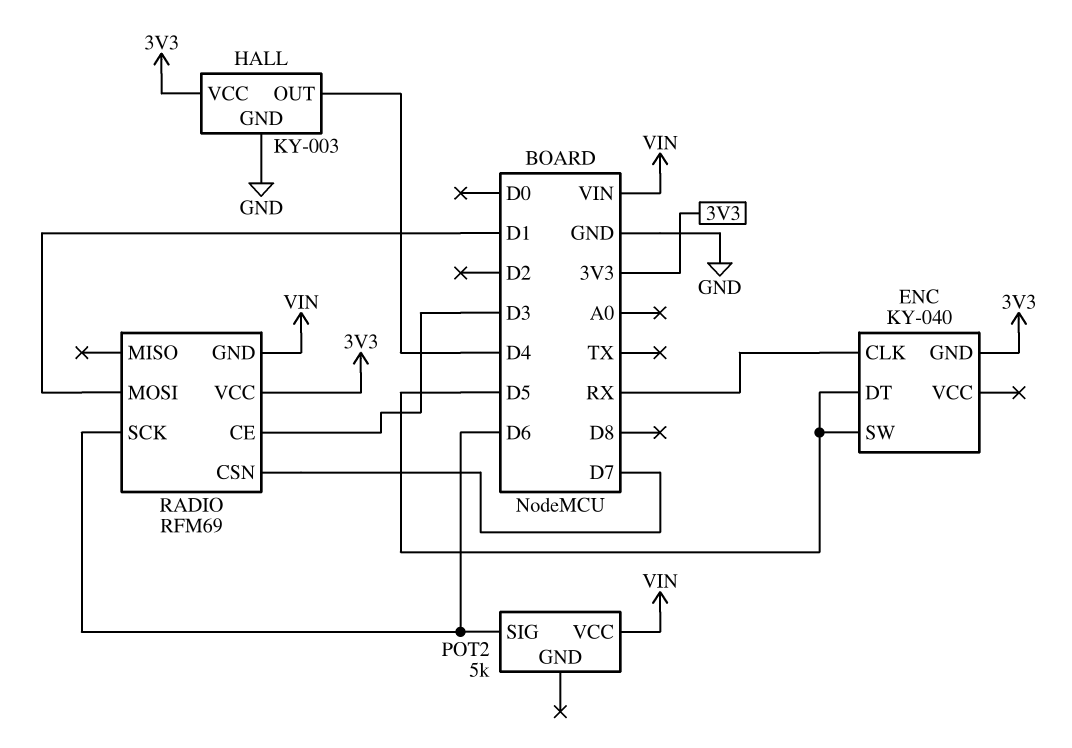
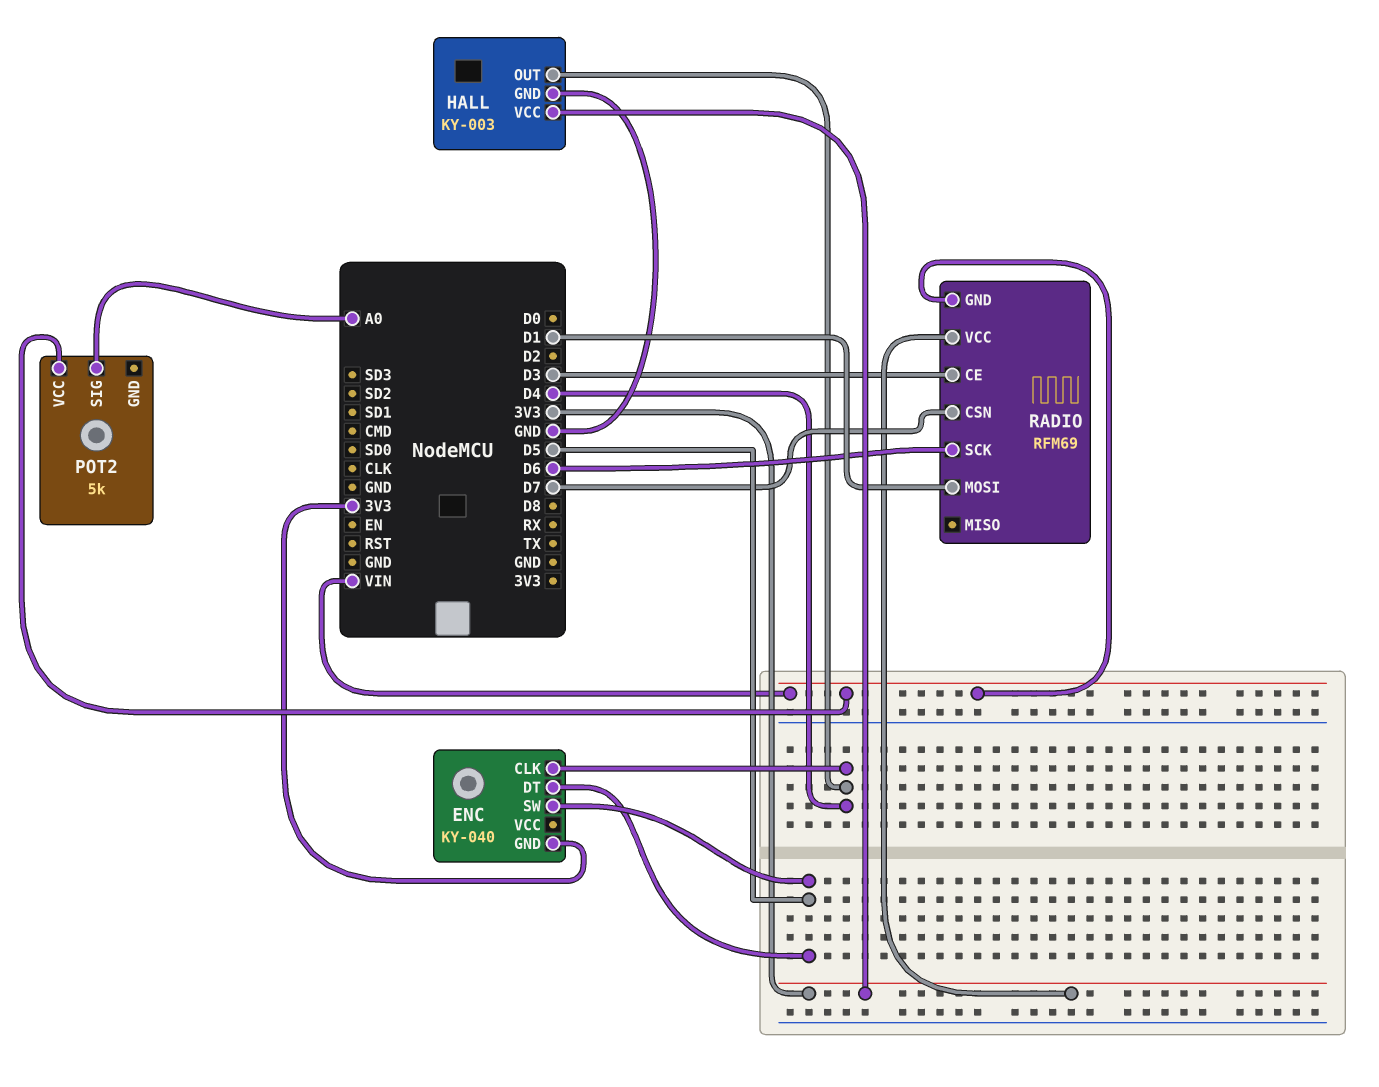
ENC pin CLK: RX -> D4
POT2 pin SIG: D6 -> A0

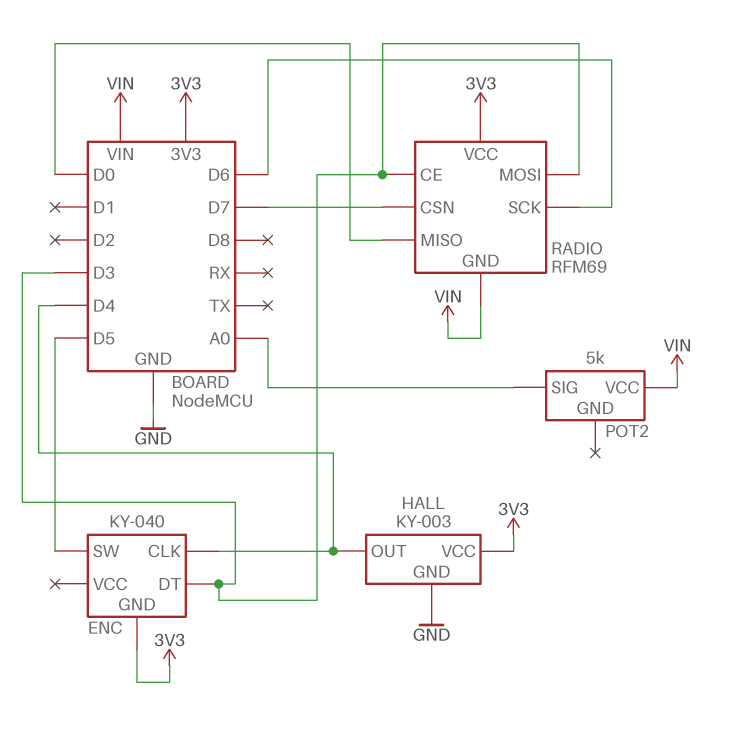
ENC pin DT: D5 -> D3
RADIO pin MISO: none -> D0
RADIO pin MOSI: D1 -> D3

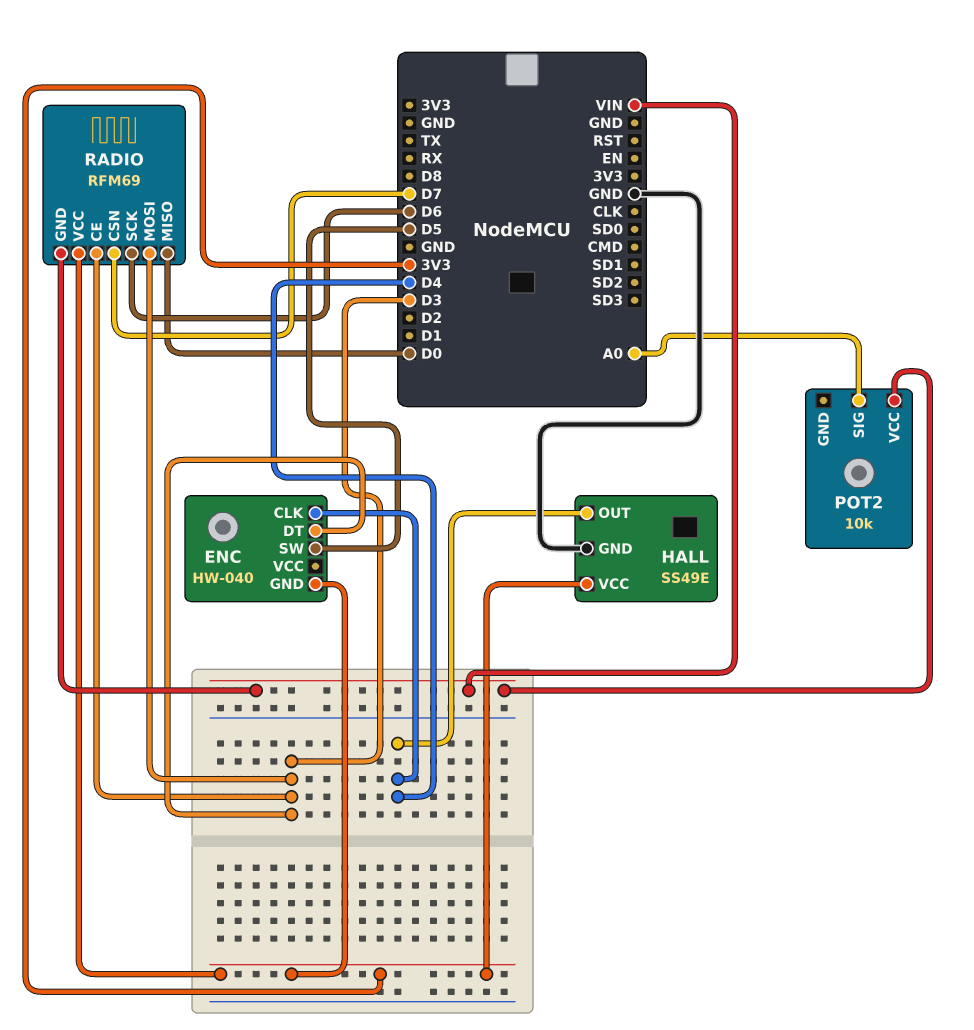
ENC: KY-040 -> HW-040
HALL: KY-003 -> SS49E
POT2: 5k -> 10k

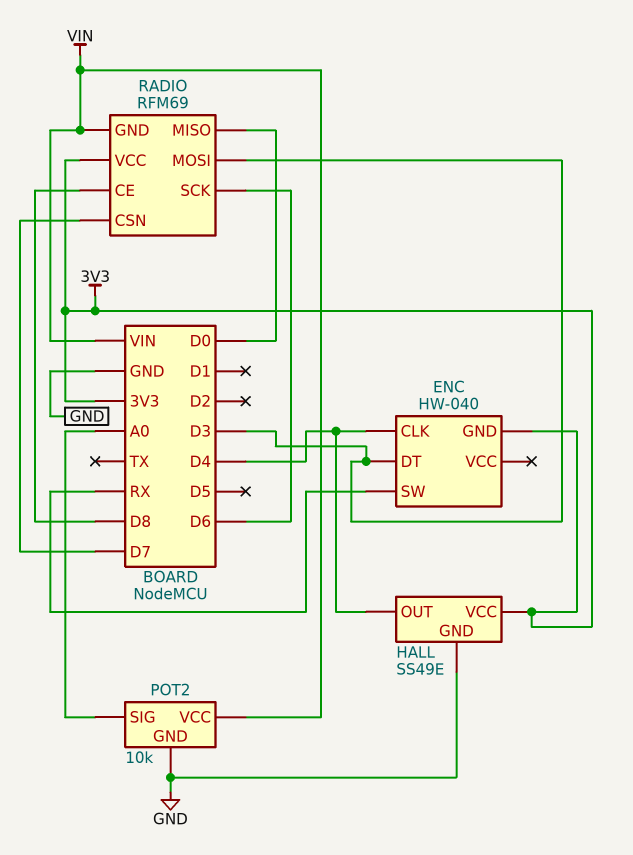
ENC pin SW: D5 -> RX
POT2 pin GND: none -> GND
RADIO pin CE: D3 -> D8

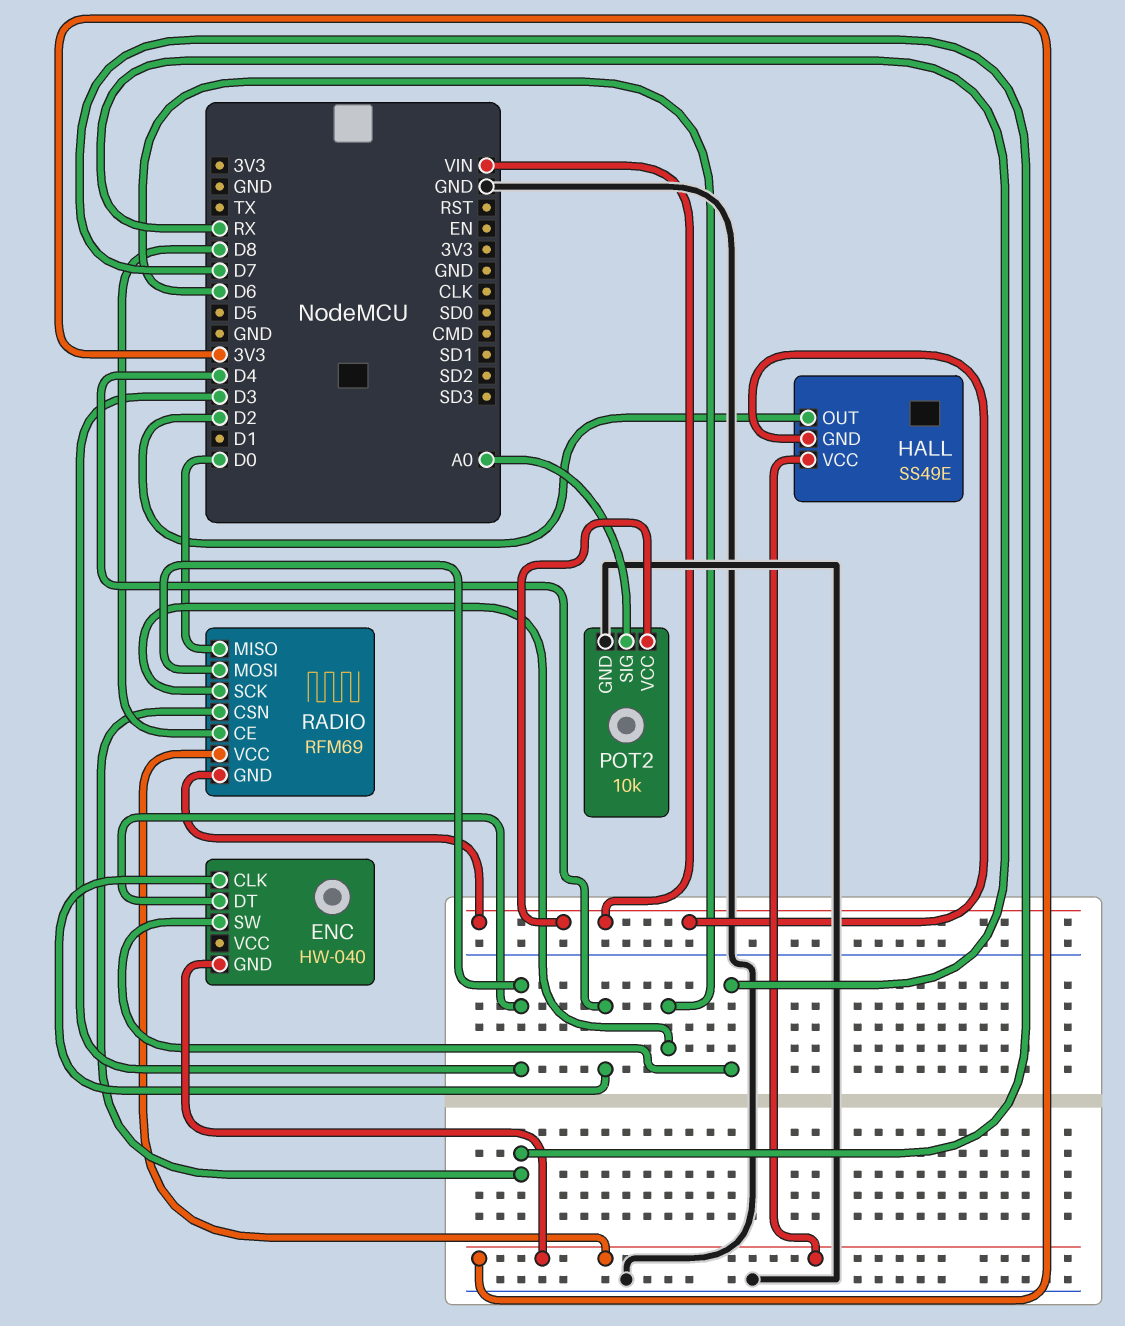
HALL pin GND: GND -> VIN
HALL pin OUT: D4 -> D2

